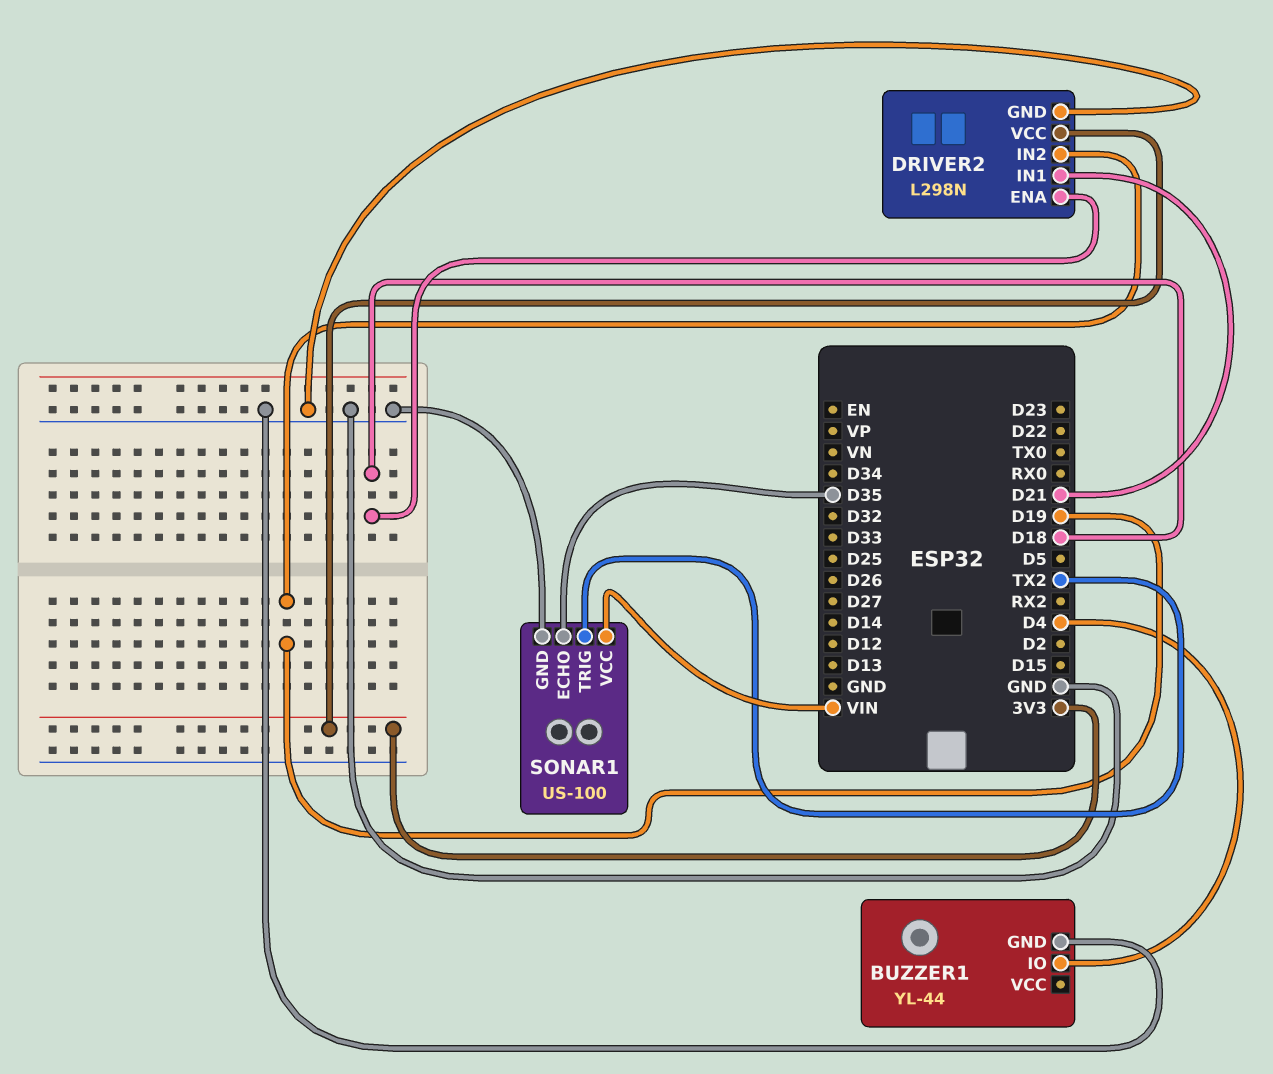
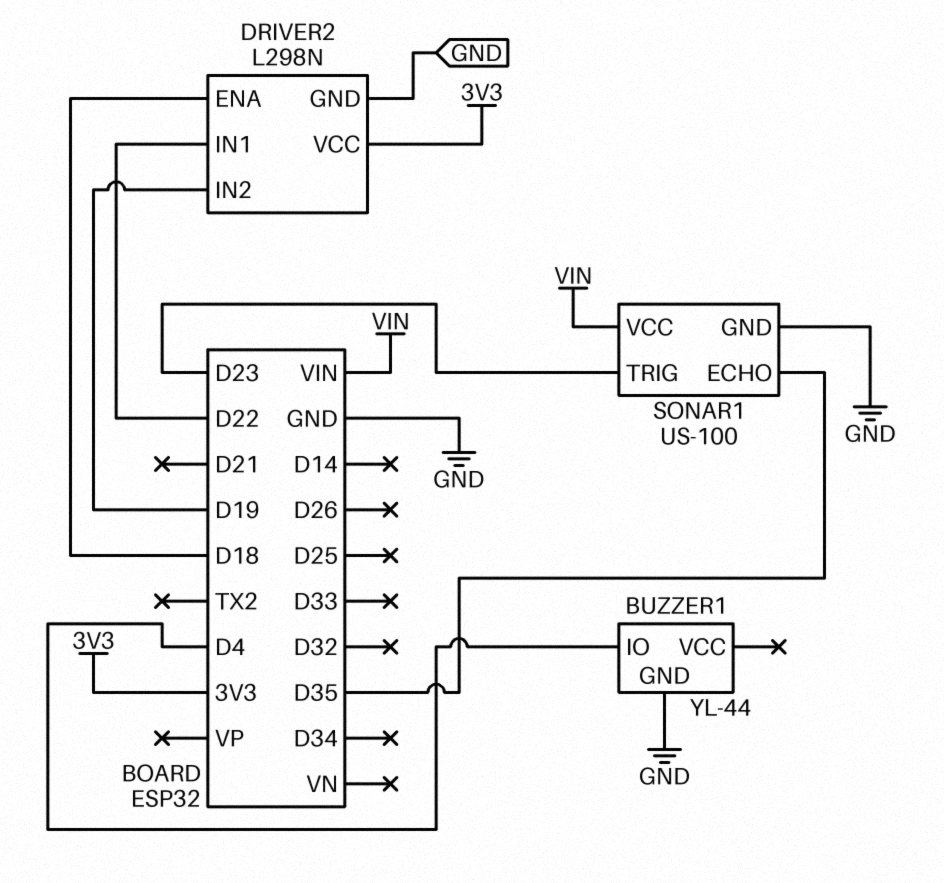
DRIVER2 pin IN1: D21 -> D22
SONAR1 pin TRIG: TX2 -> D23

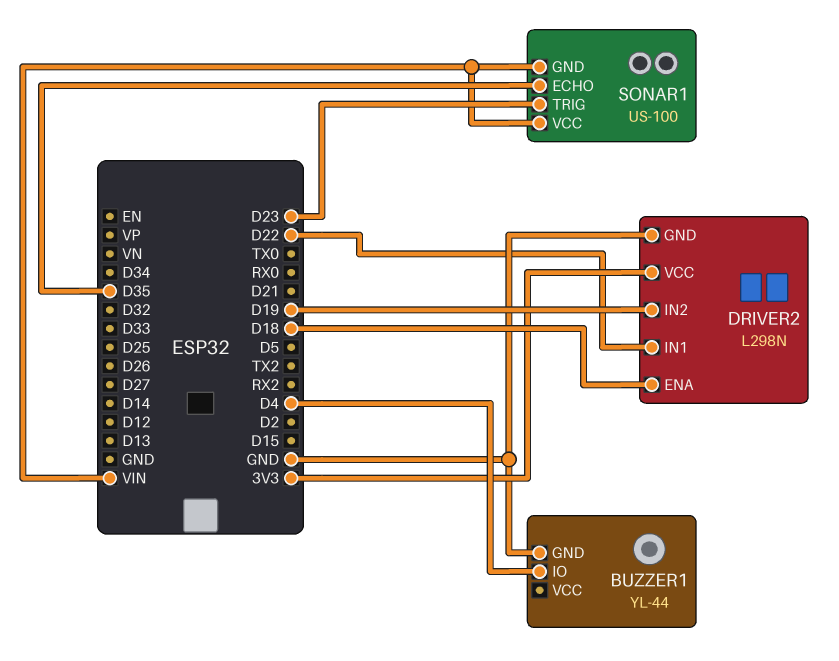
SONAR1 pin GND: GND -> VIN

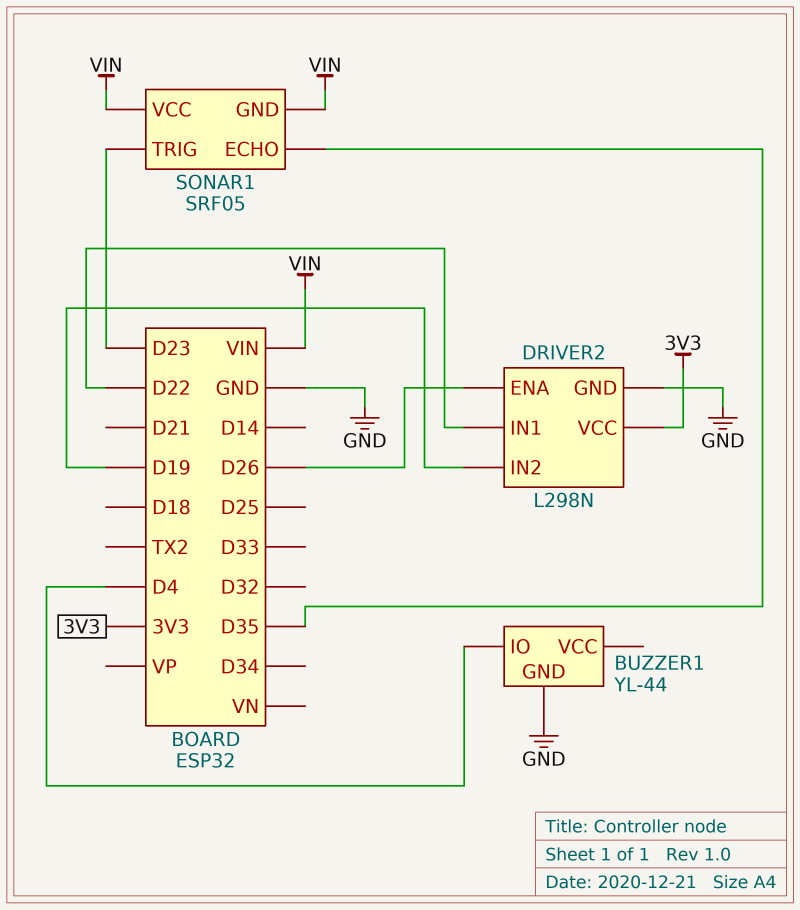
DRIVER2 pin ENA: D18 -> D26
SONAR1: US-100 -> SRF05

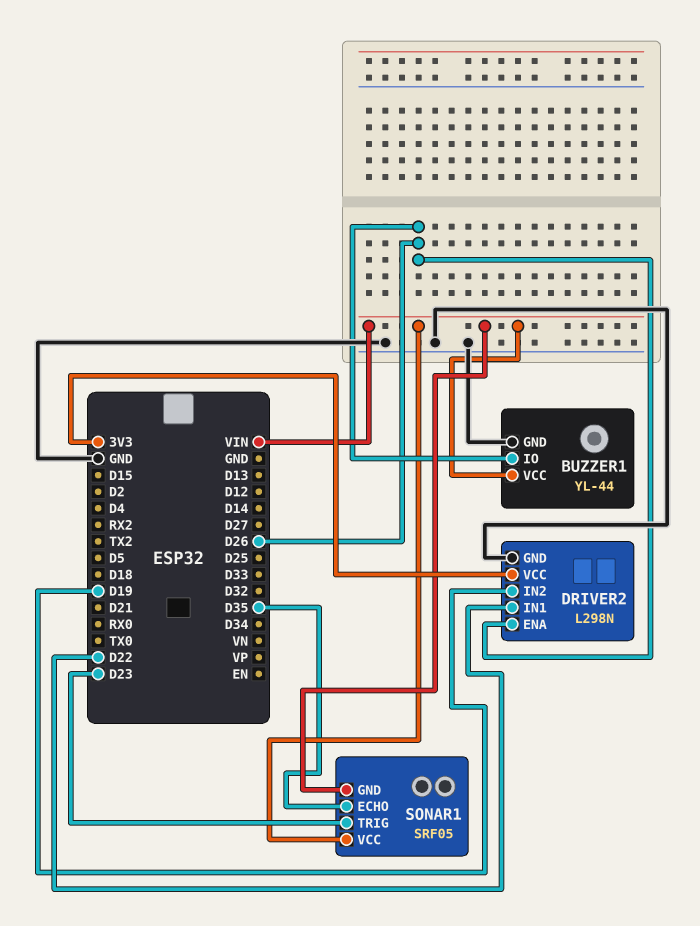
BUZZER1 pin IO: D4 -> D26
BUZZER1 pin VCC: none -> VIN

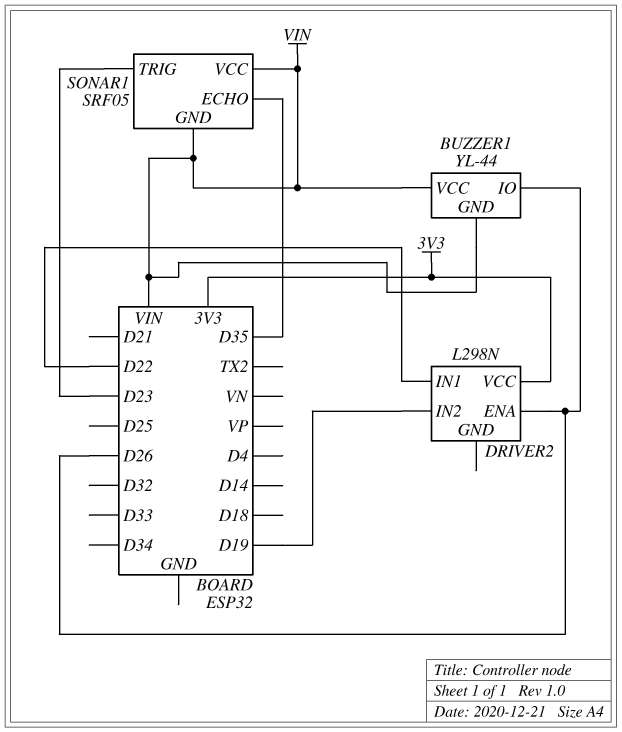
BUZZER1 pin GND: GND -> VIN
DRIVER2 pin GND: GND -> none

